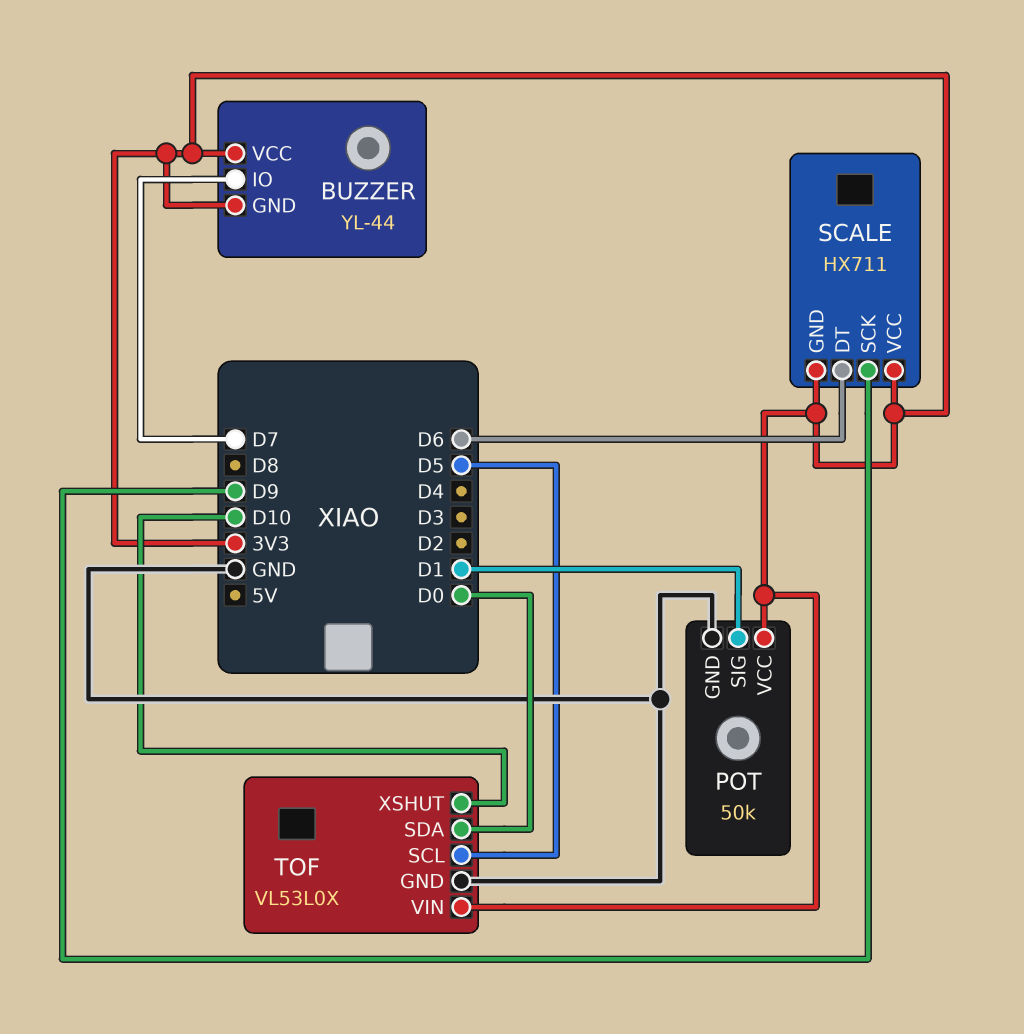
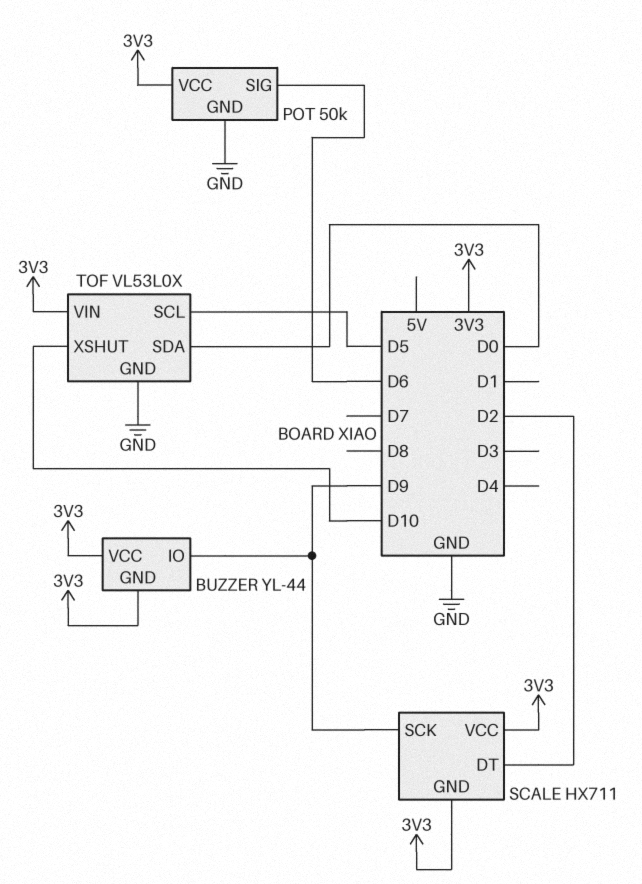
BUZZER pin IO: D7 -> D9
POT pin SIG: D1 -> D6
SCALE pin DT: D6 -> D2

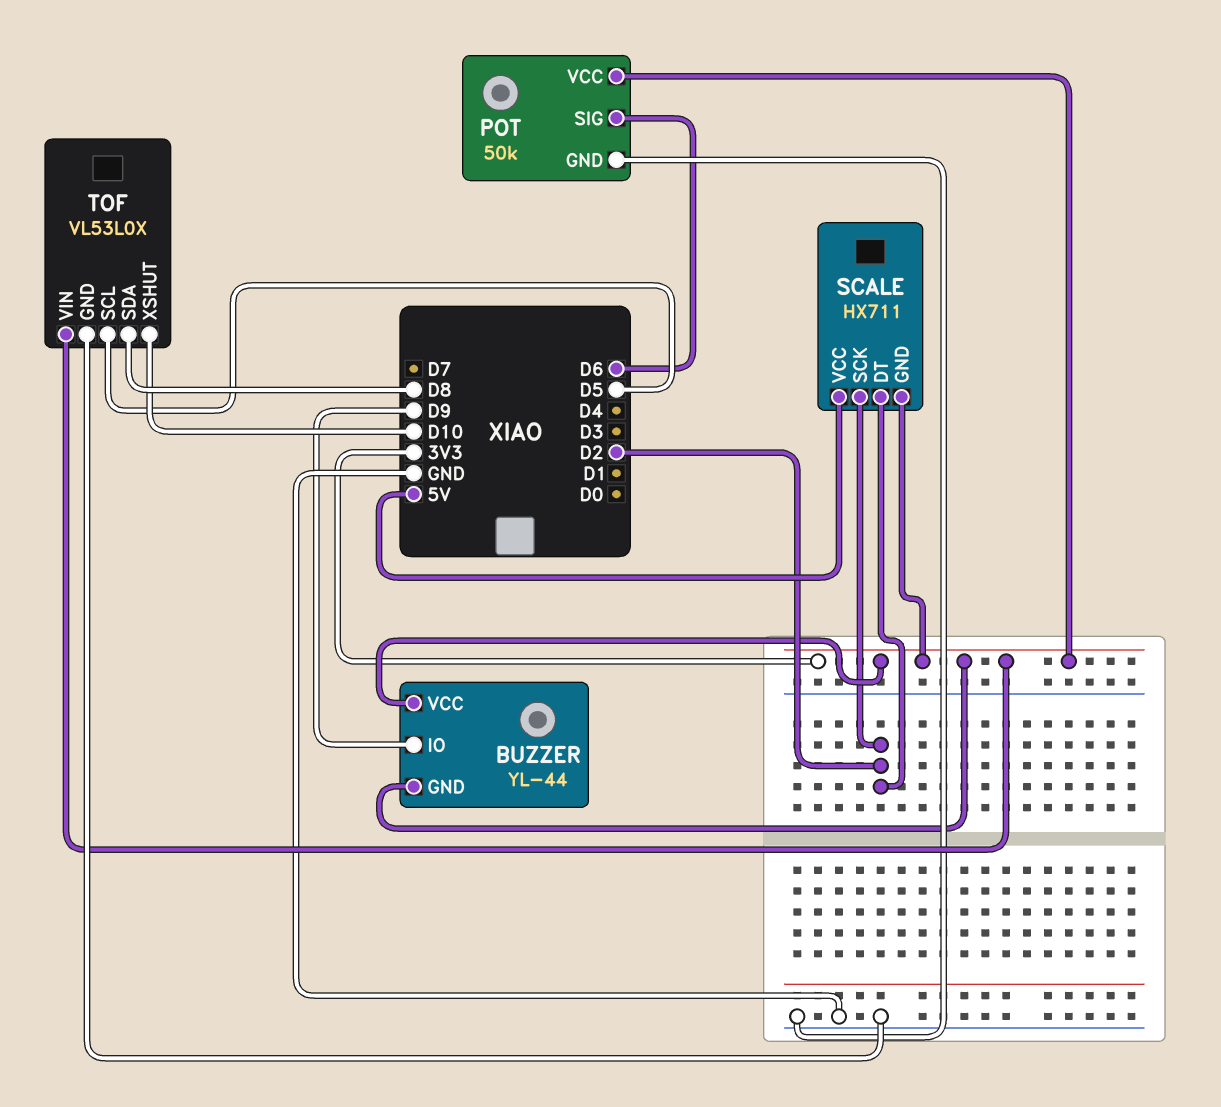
SCALE pin SCK: D9 -> D2
SCALE pin VCC: 3V3 -> 5V
TOF pin SDA: D0 -> D8

